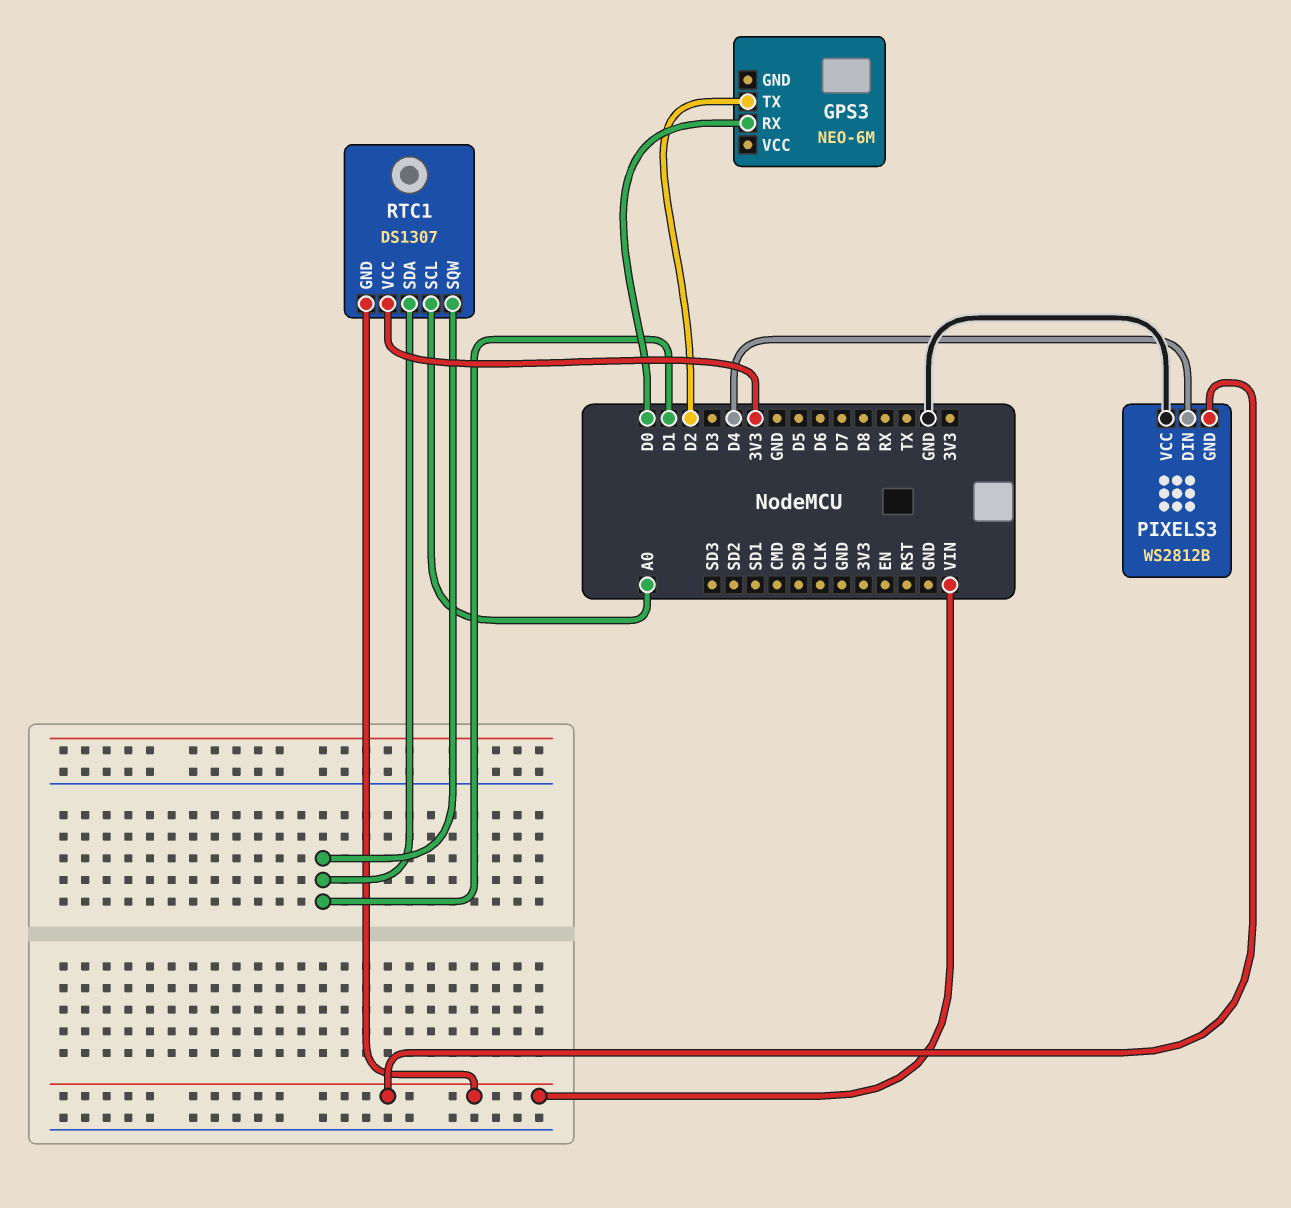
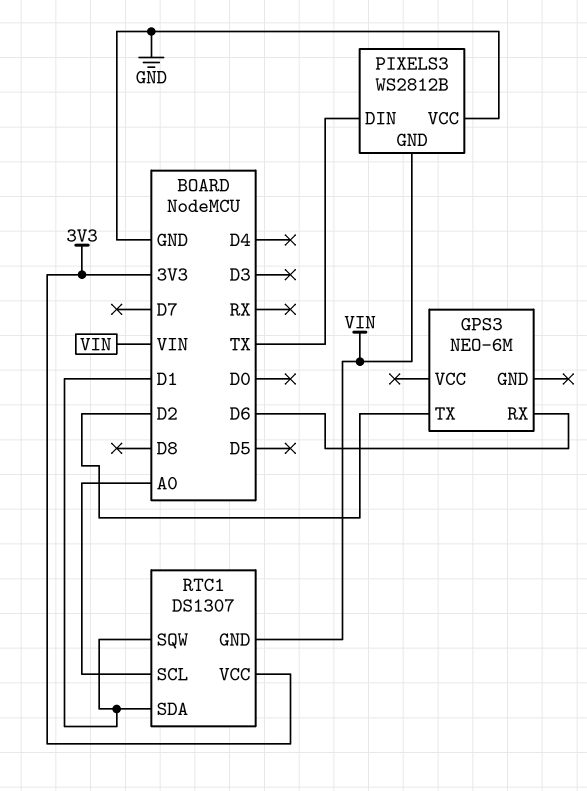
GPS3 pin RX: D0 -> D6
PIXELS3 pin DIN: D4 -> TX

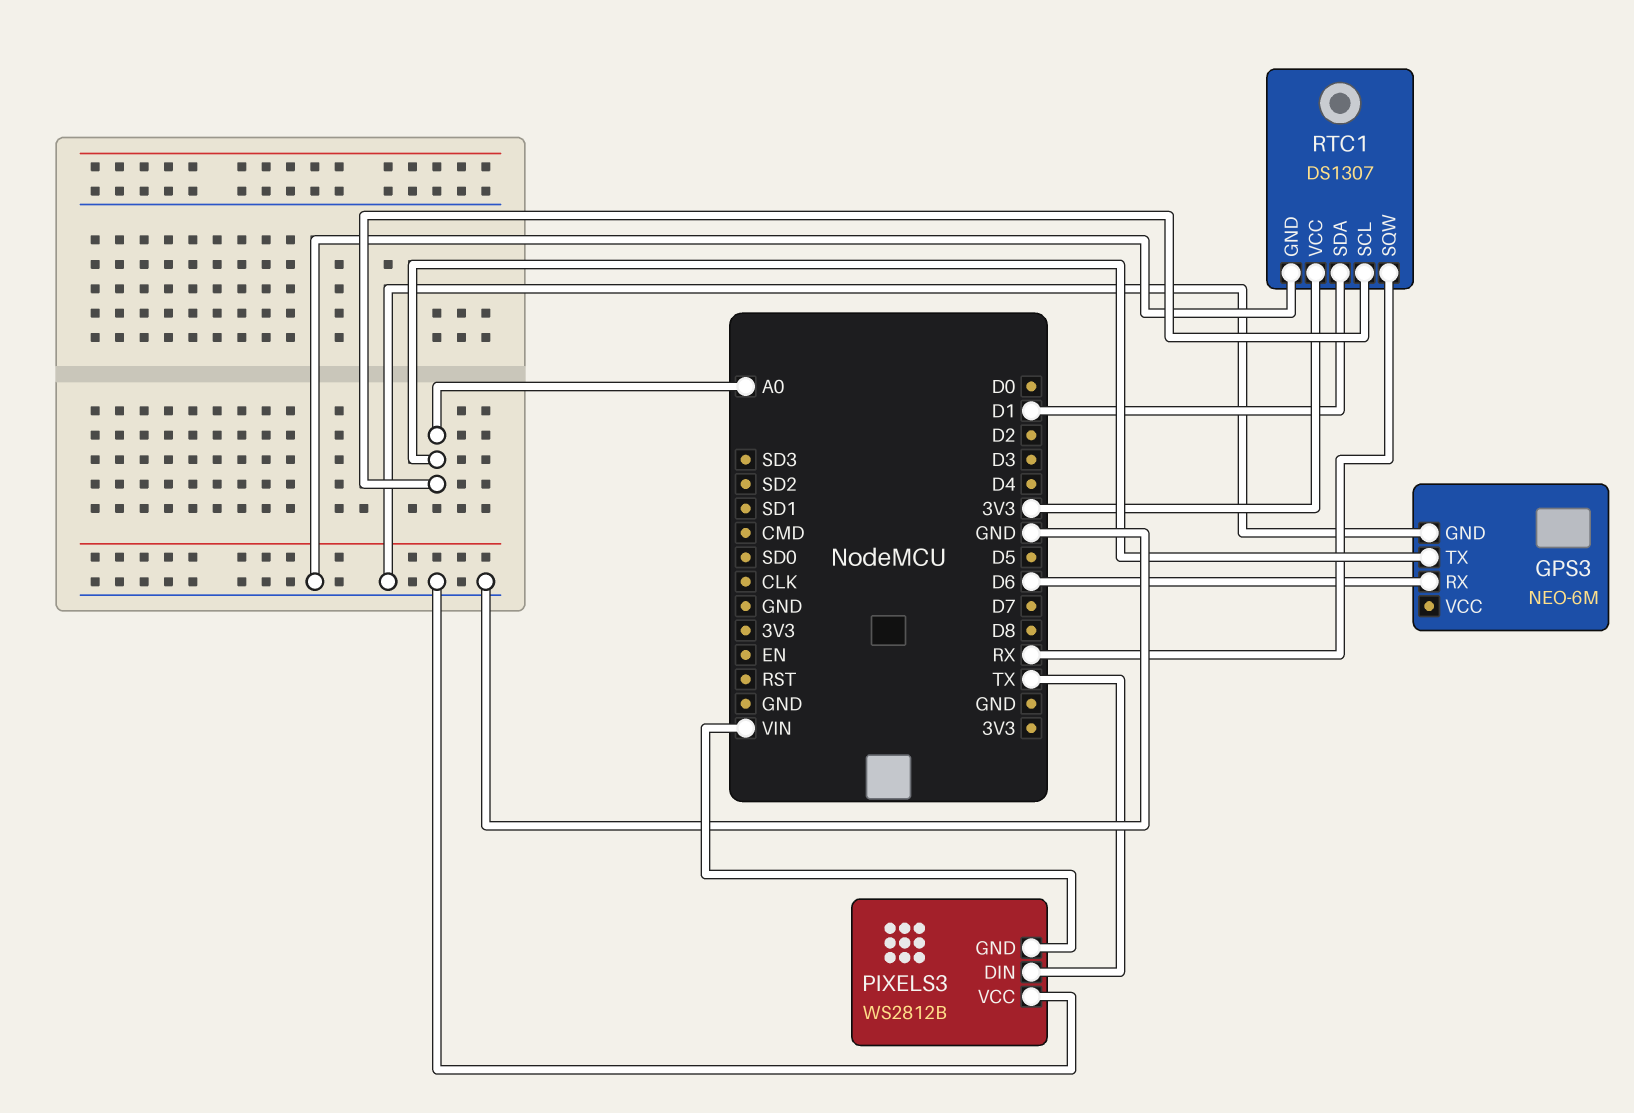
GPS3 pin GND: none -> GND
GPS3 pin TX: D2 -> A0
RTC1 pin GND: VIN -> GND
RTC1 pin SQW: D1 -> RX

